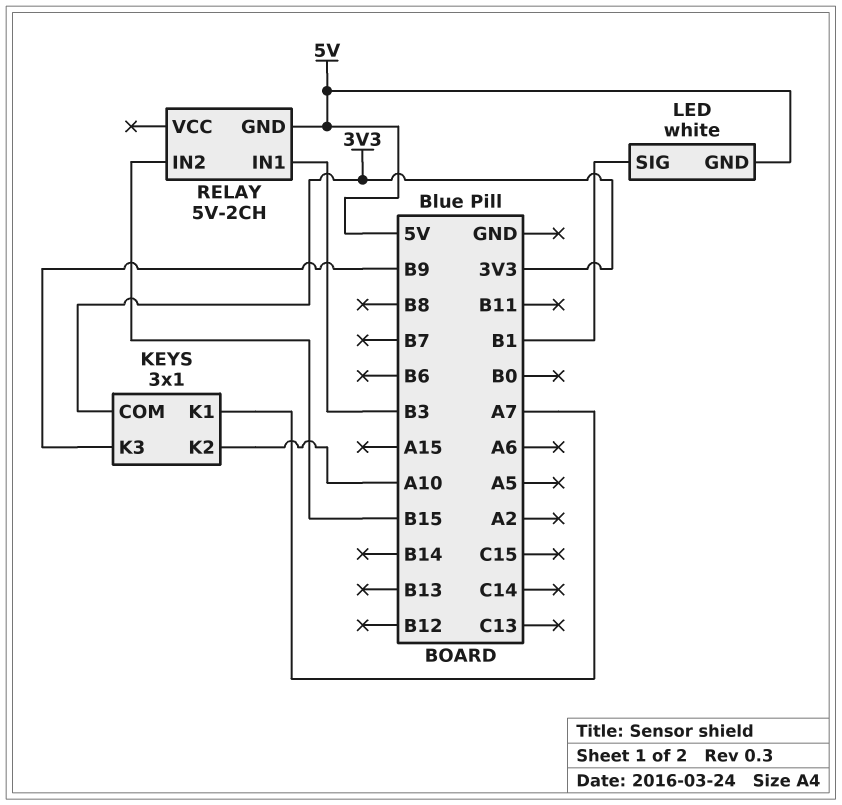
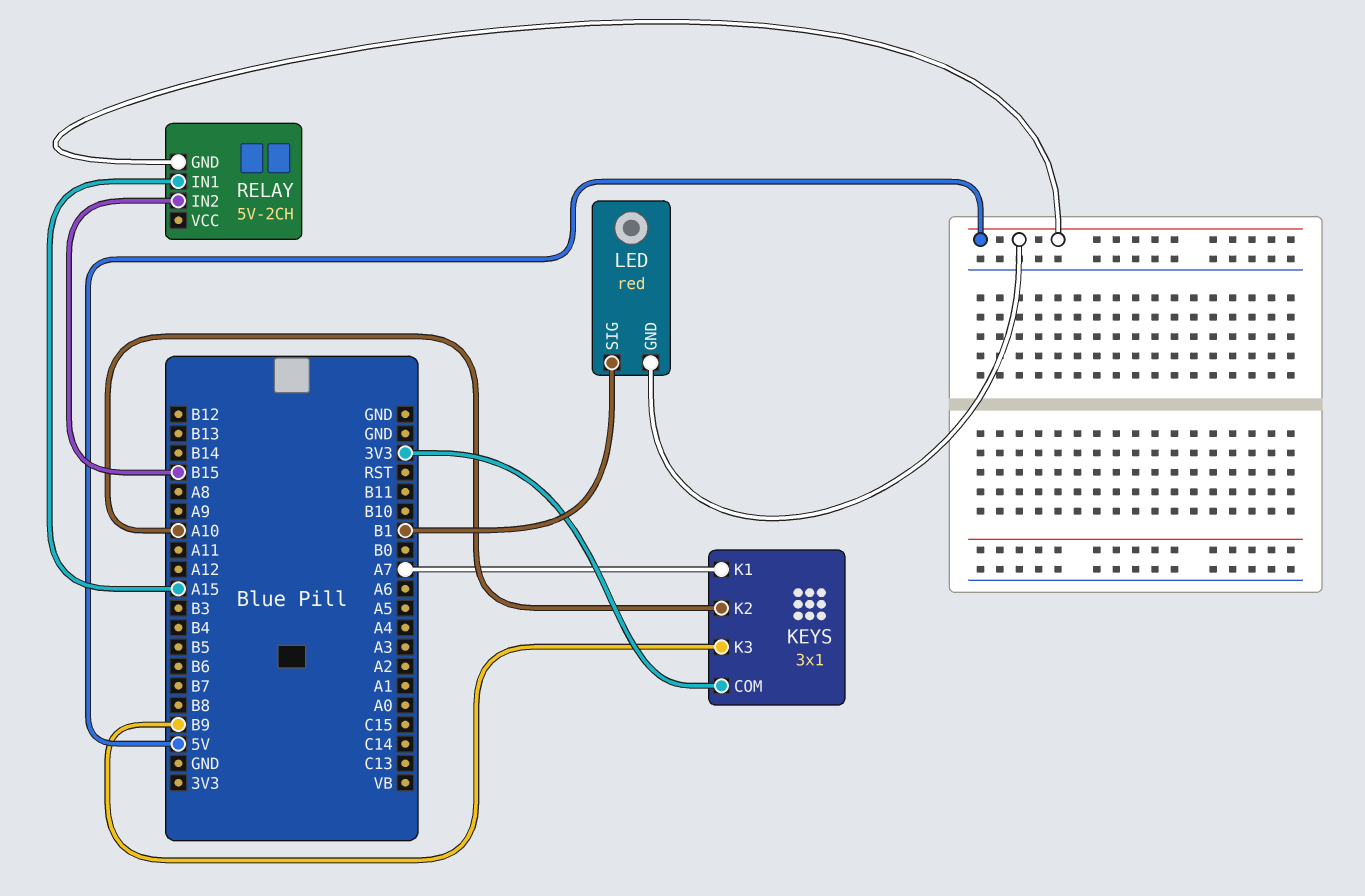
LED: white -> red
RELAY pin IN1: B3 -> A15

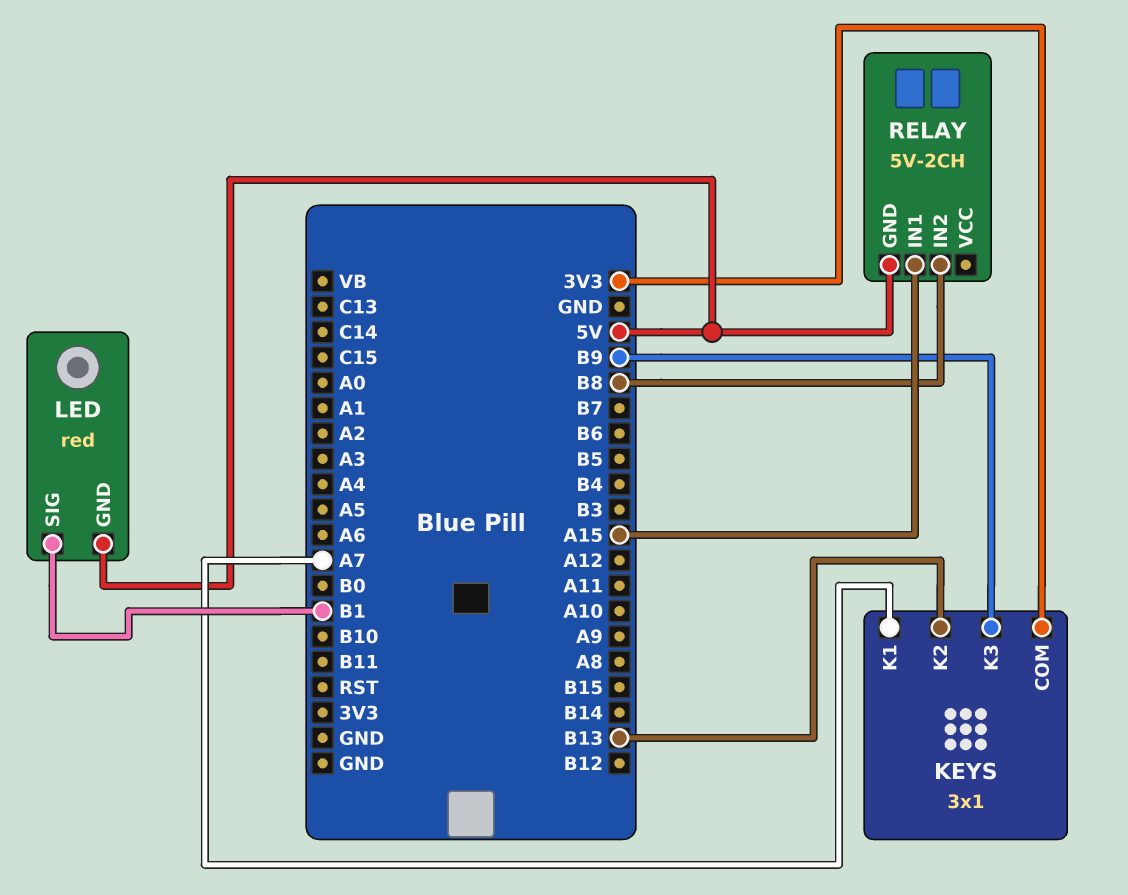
KEYS pin K2: A10 -> B13
RELAY pin IN2: B15 -> B8

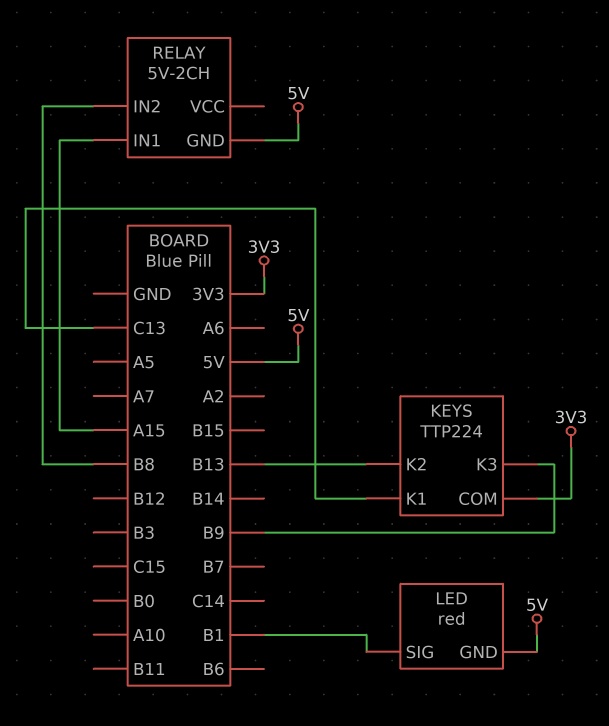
KEYS: 3x1 -> TTP224
KEYS pin K1: A7 -> C13

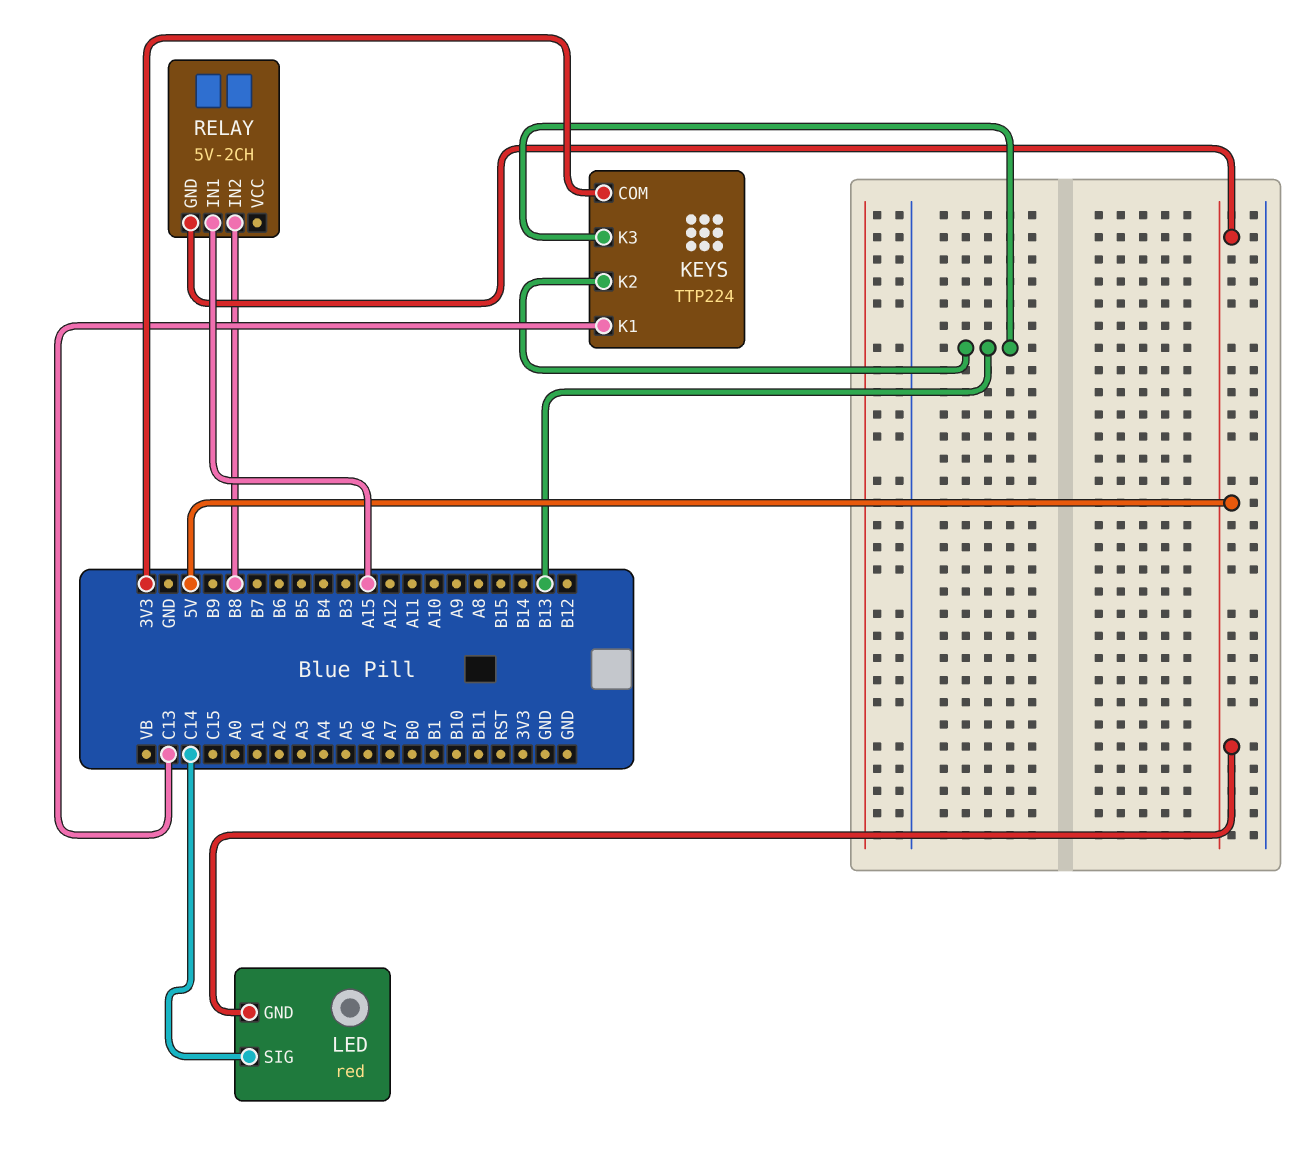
KEYS pin K3: B9 -> B13
LED pin SIG: B1 -> C14

